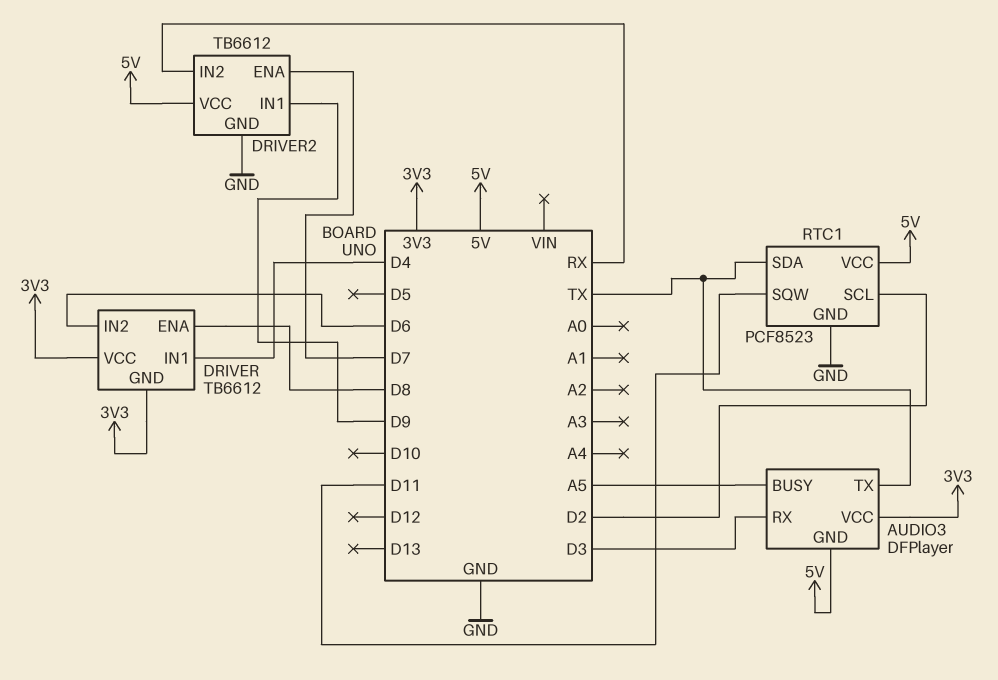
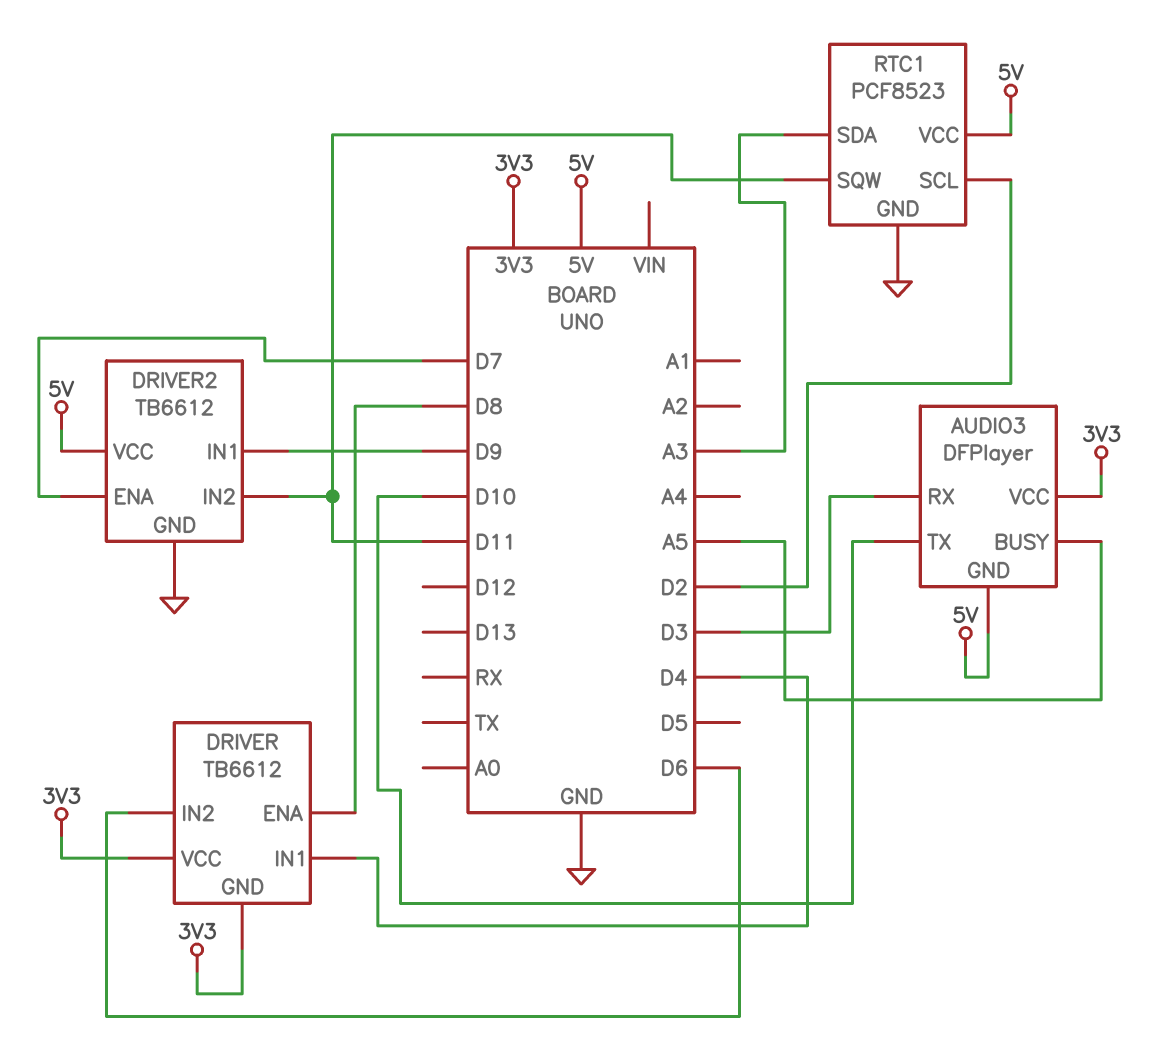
AUDIO3 pin TX: TX -> D10
DRIVER2 pin IN2: RX -> D11
RTC1 pin SDA: TX -> A3

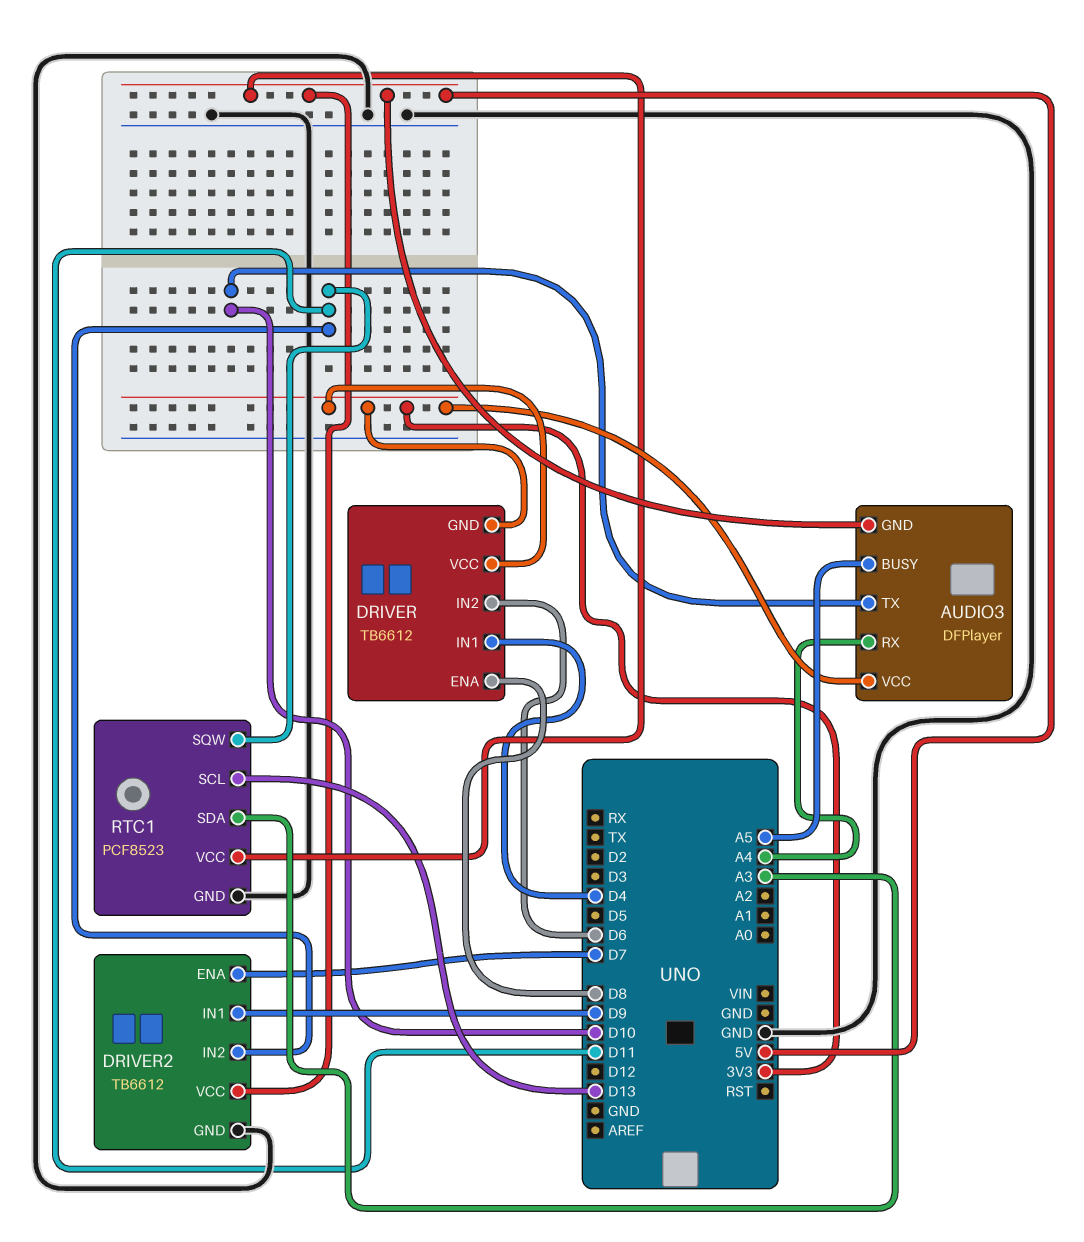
AUDIO3 pin RX: D3 -> A4
RTC1 pin SCL: D2 -> D13

